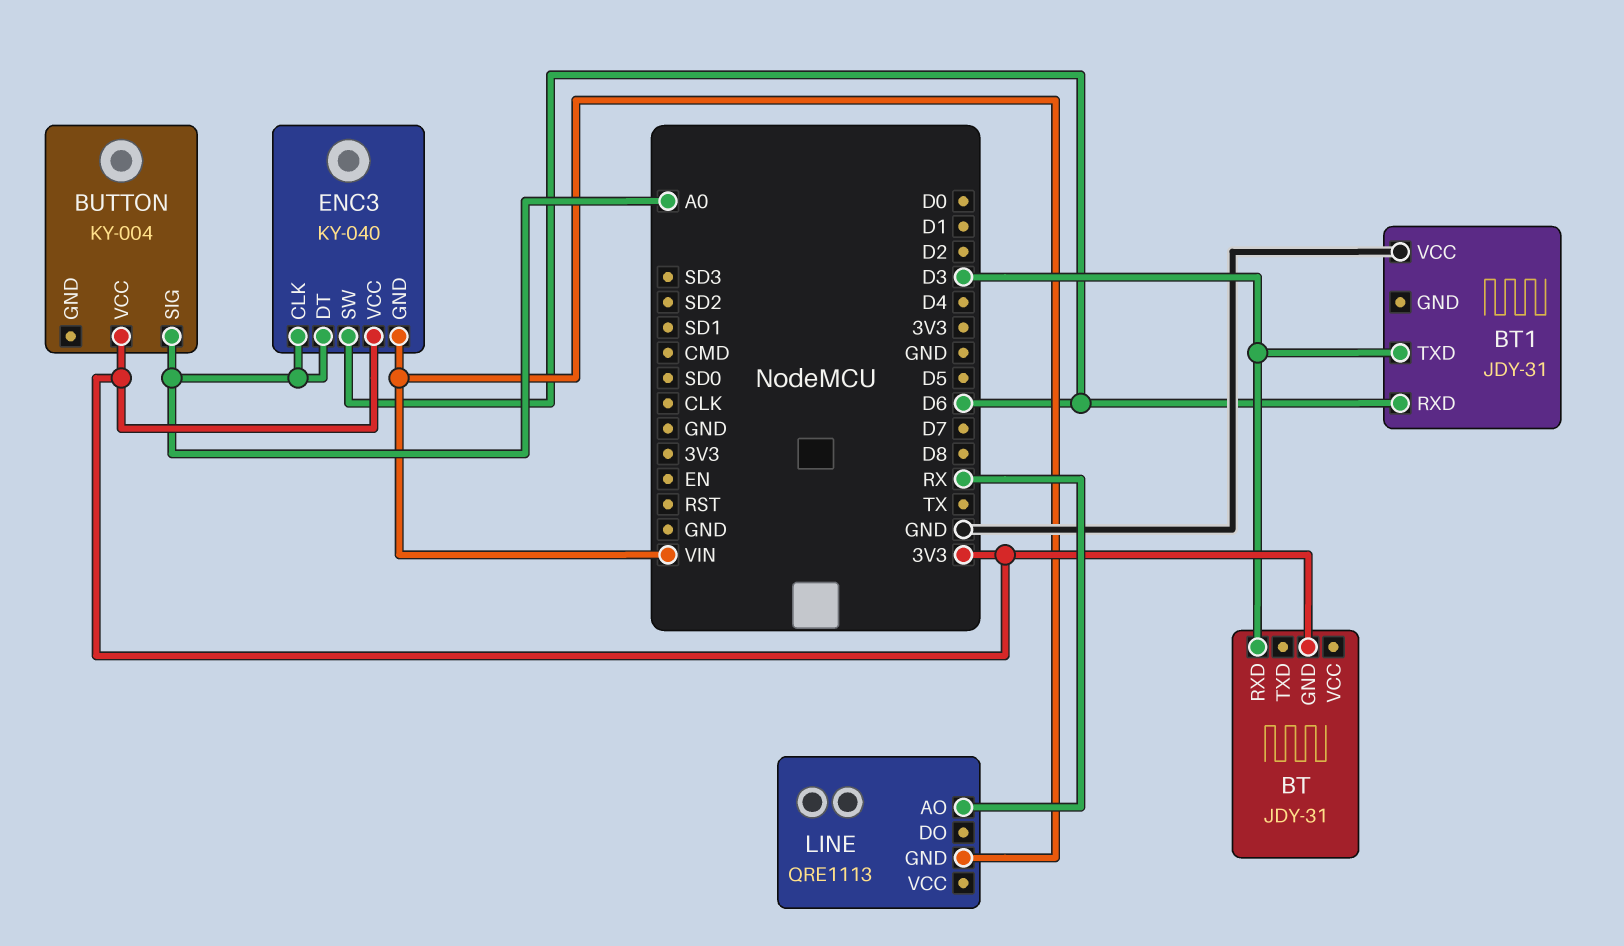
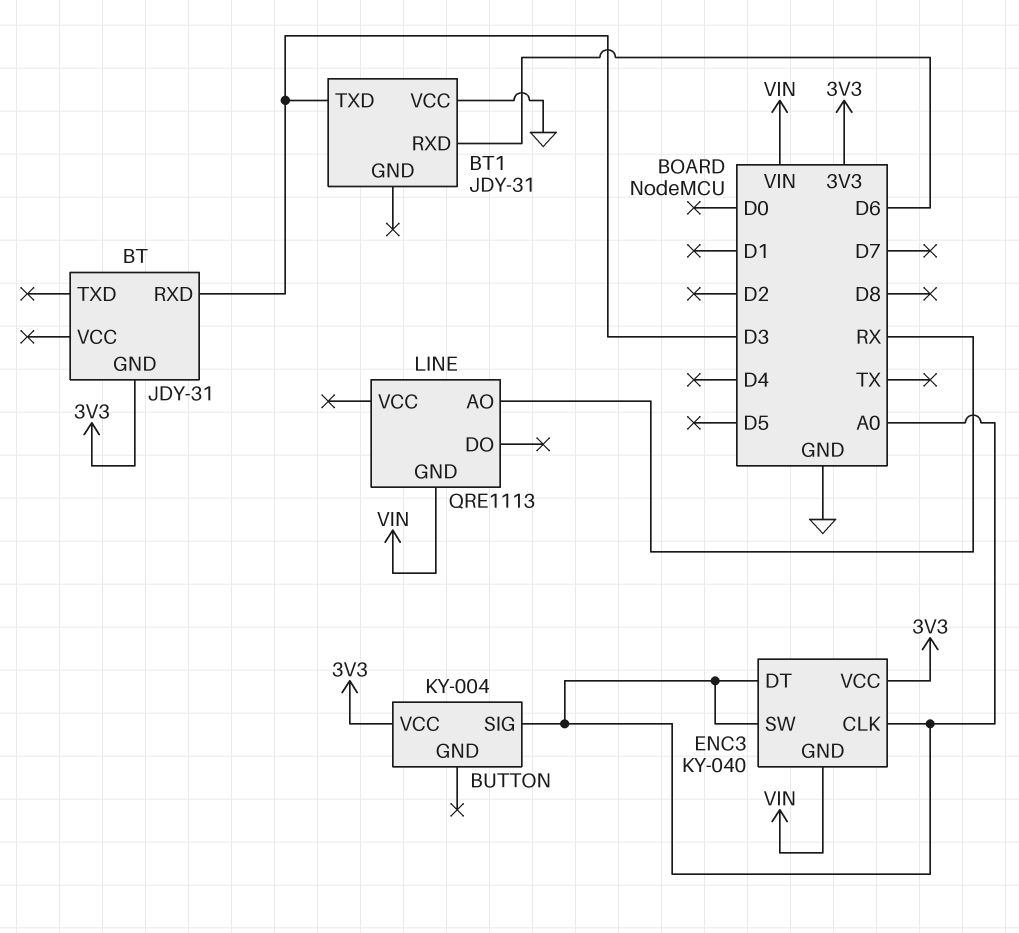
ENC3 pin SW: D6 -> A0

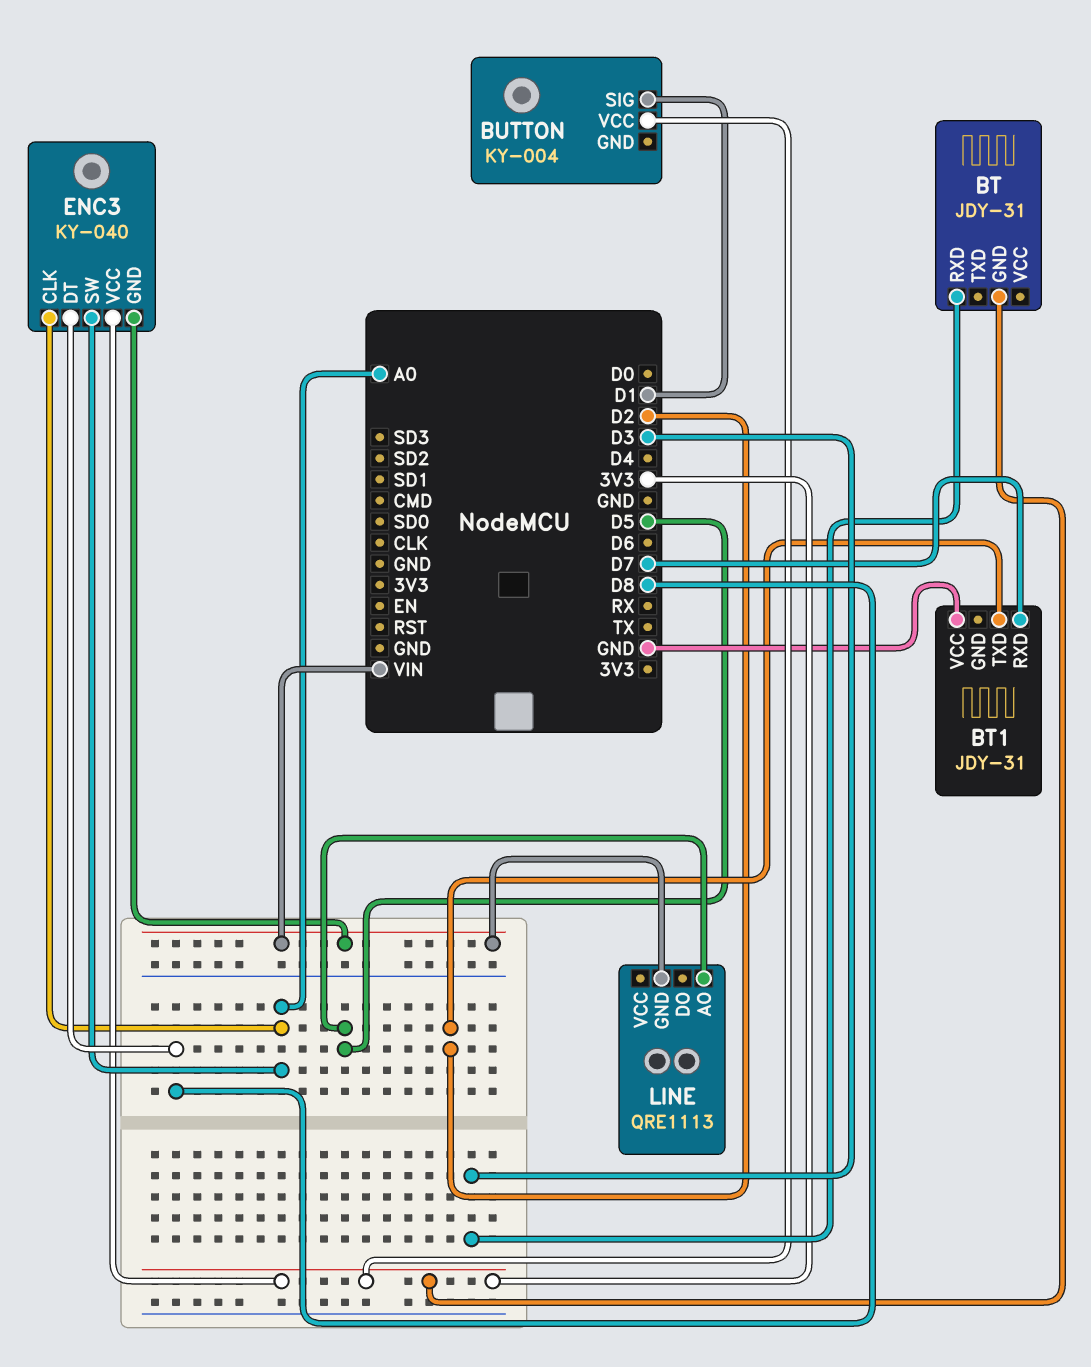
BT1 pin RXD: D6 -> D7
BT1 pin TXD: D3 -> D2
BUTTON pin SIG: A0 -> D1
ENC3 pin DT: A0 -> D8
LINE pin AO: RX -> D5

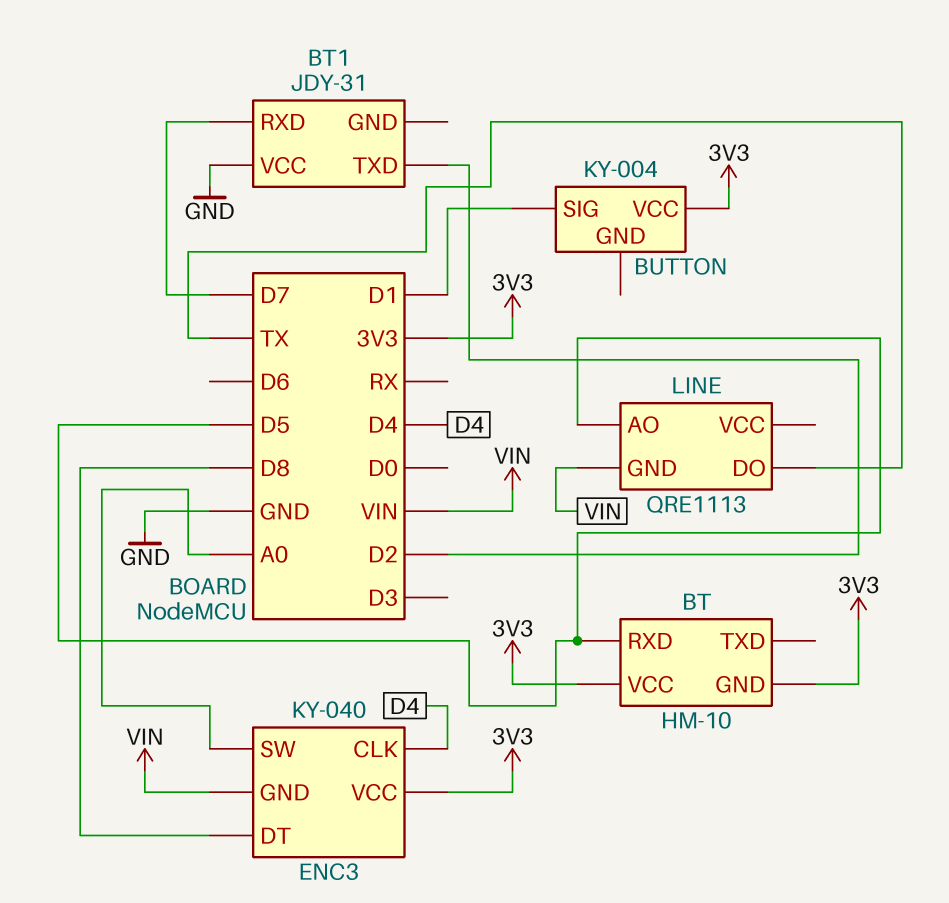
BT: JDY-31 -> HM-10
BT pin RXD: D3 -> D5
BT pin VCC: none -> 3V3
ENC3 pin CLK: A0 -> D4
LINE pin DO: none -> TX

